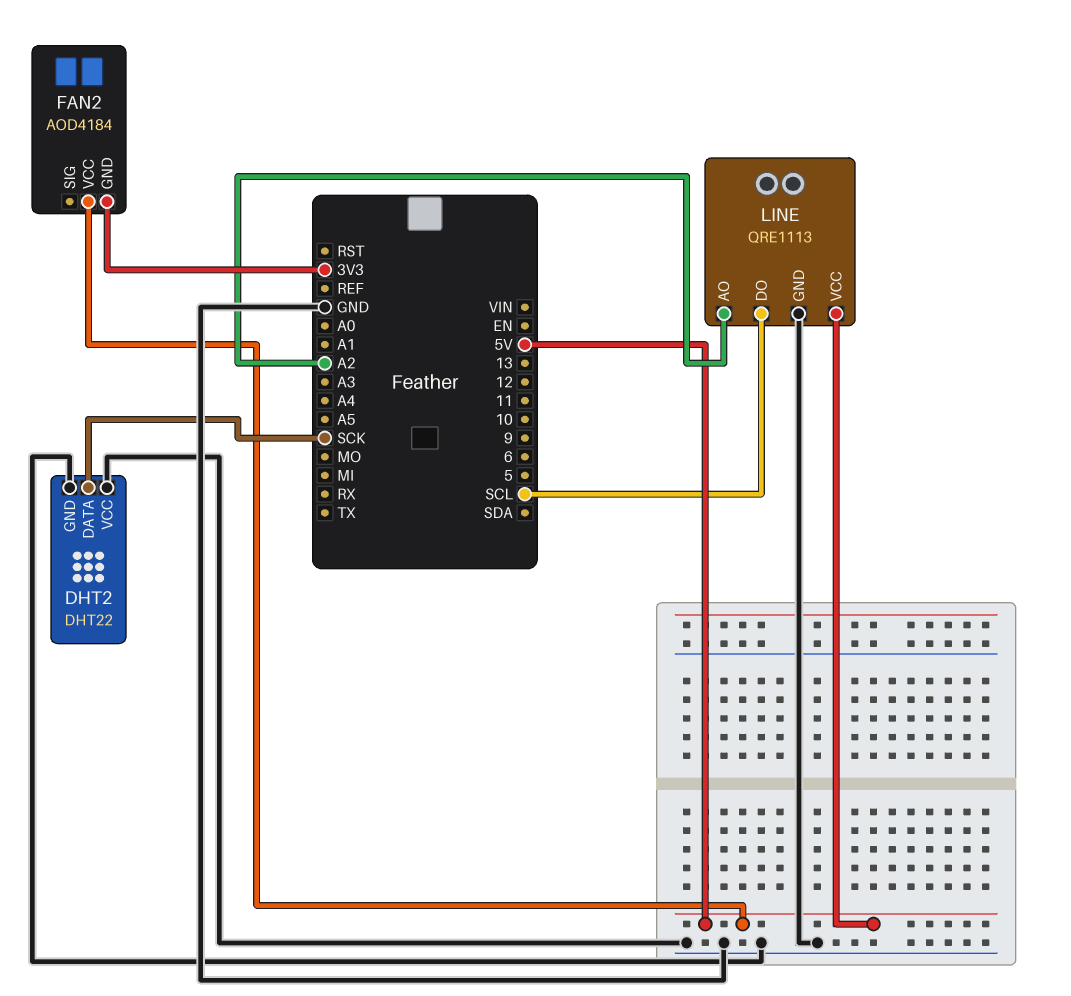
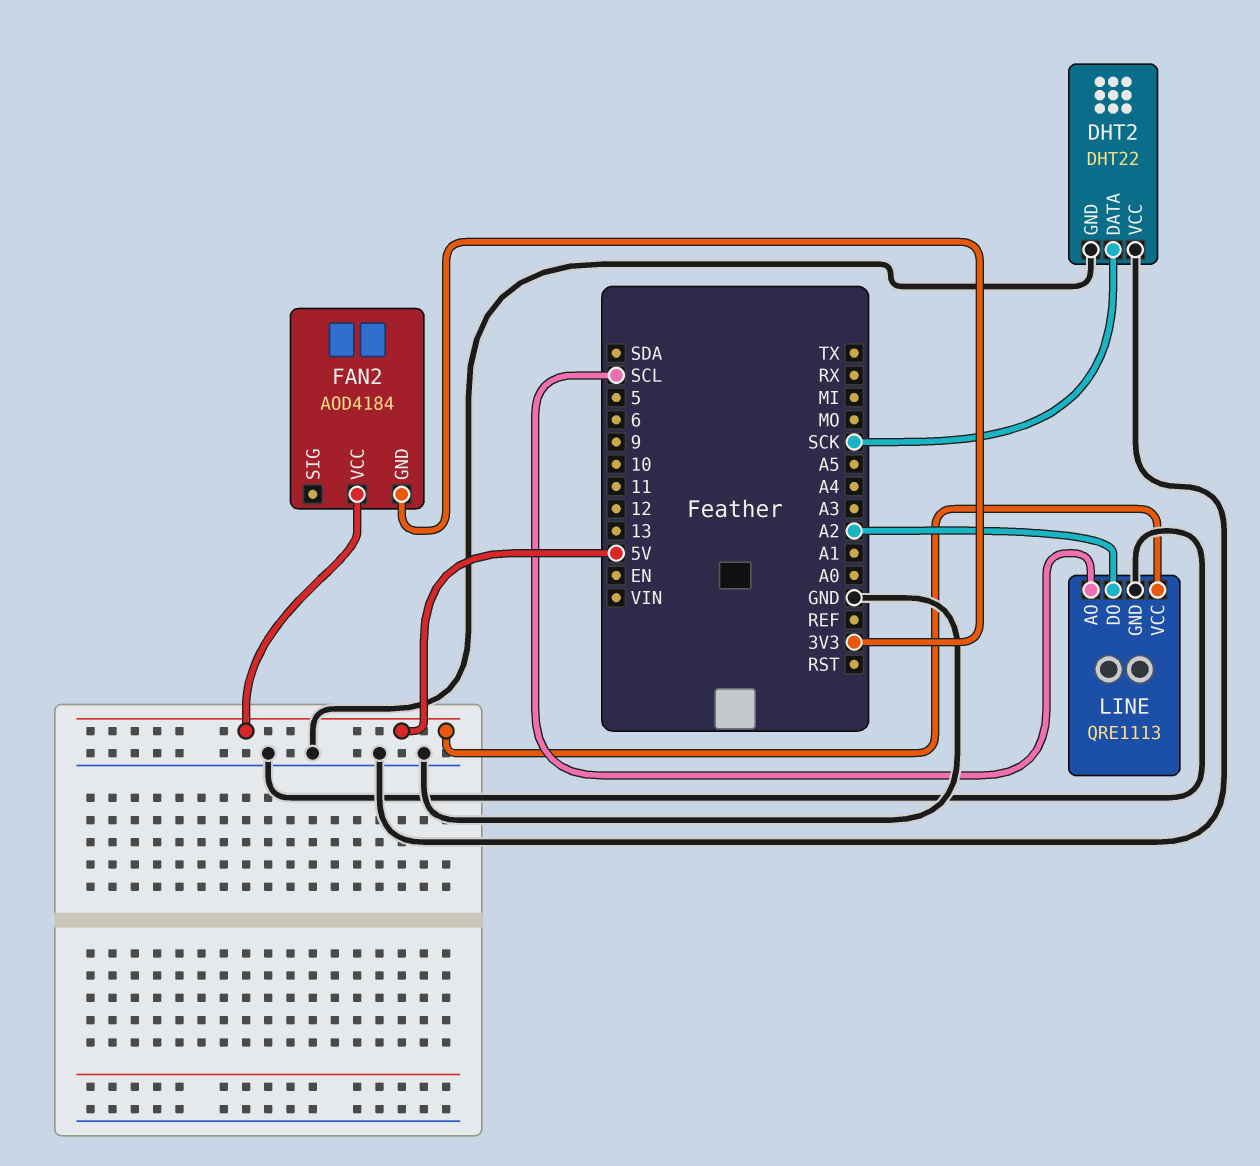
LINE pin AO: A2 -> SCL
LINE pin DO: SCL -> A2

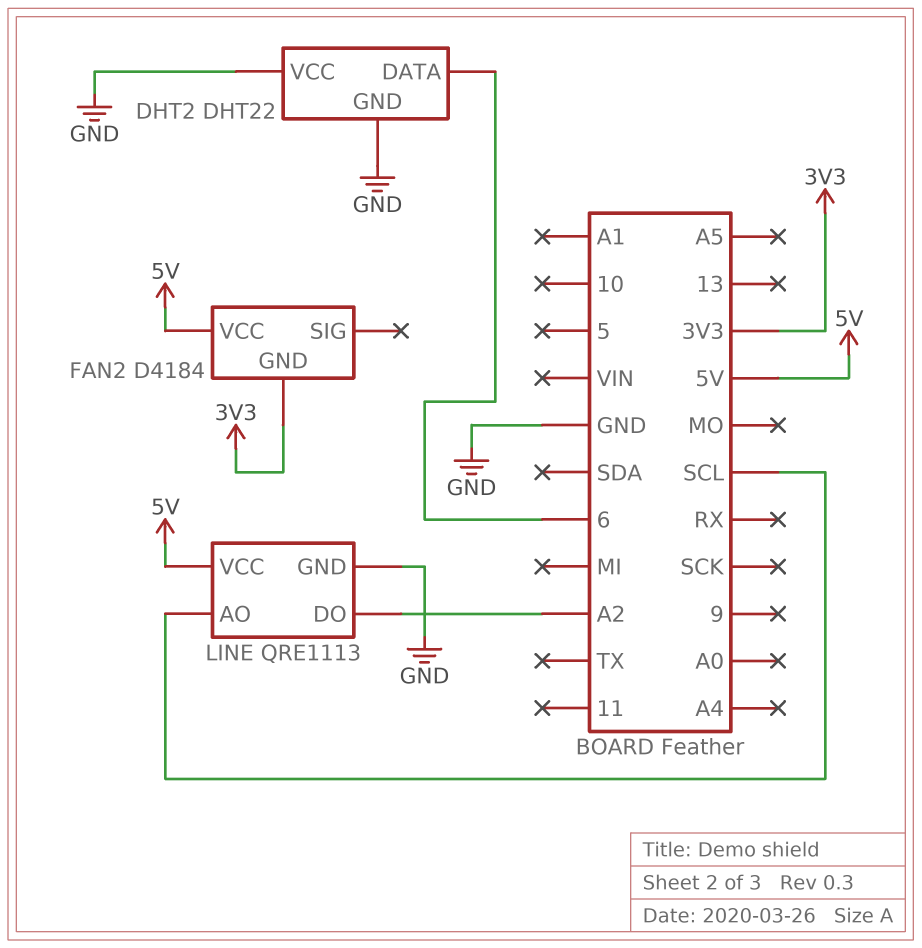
DHT2 pin DATA: SCK -> 6
FAN2: AOD4184 -> D4184

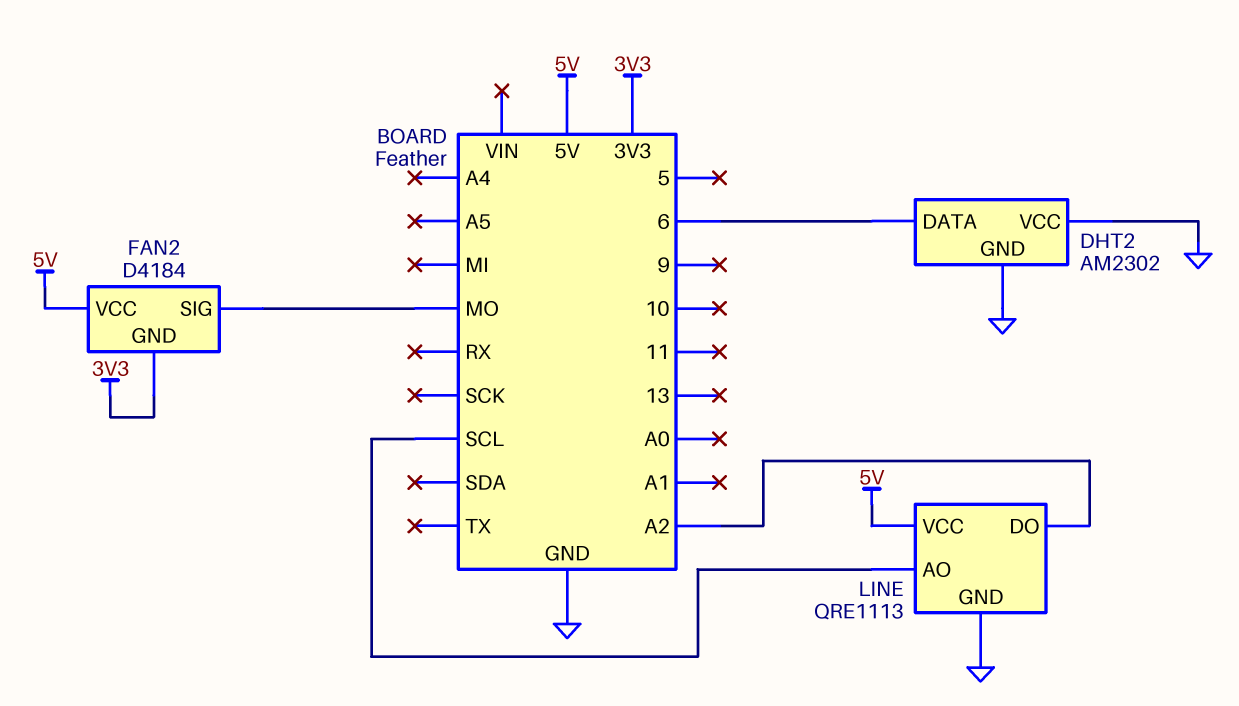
DHT2: DHT22 -> AM2302
FAN2 pin SIG: none -> MO

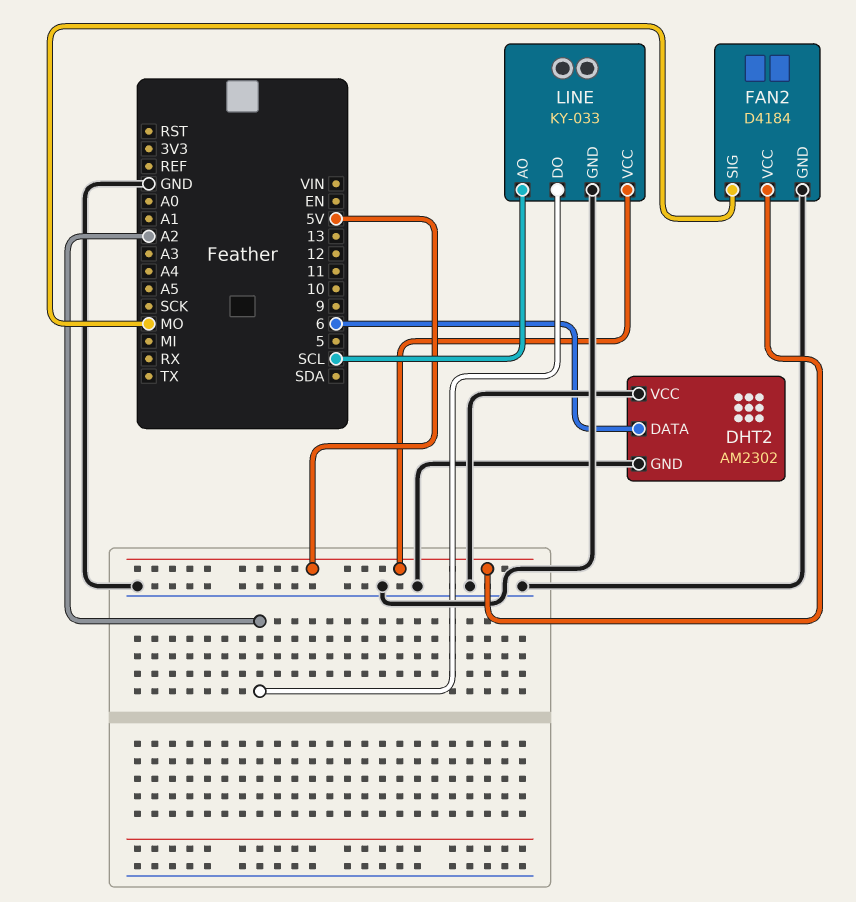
FAN2 pin GND: 3V3 -> GND
LINE: QRE1113 -> KY-033

